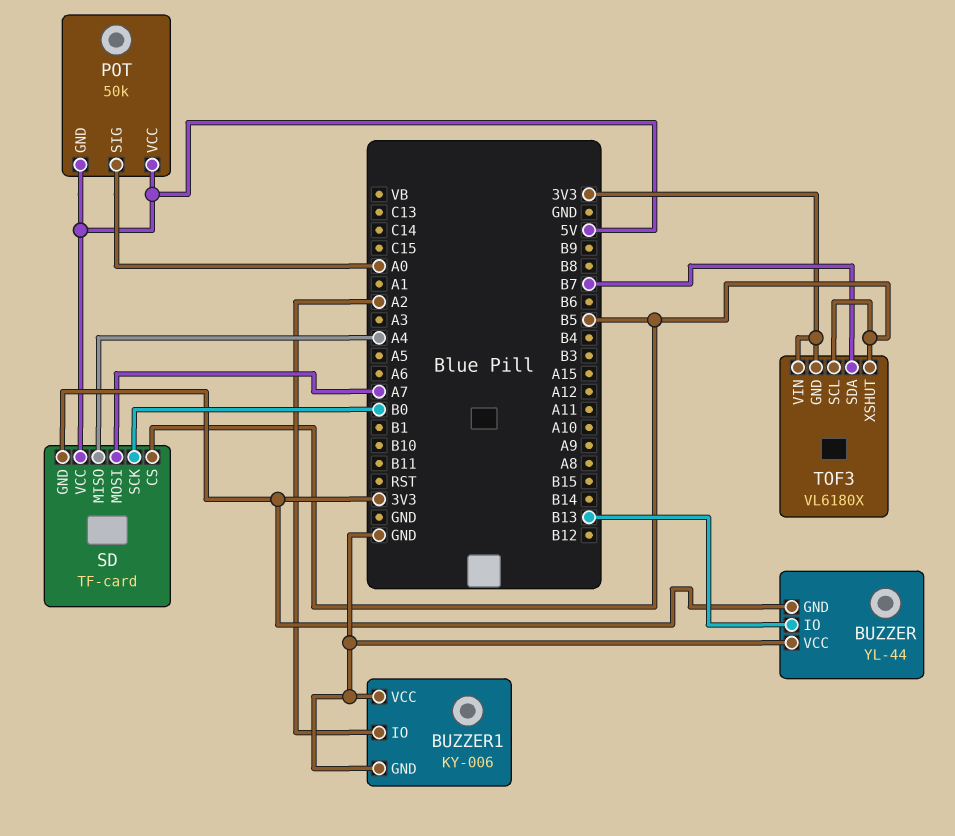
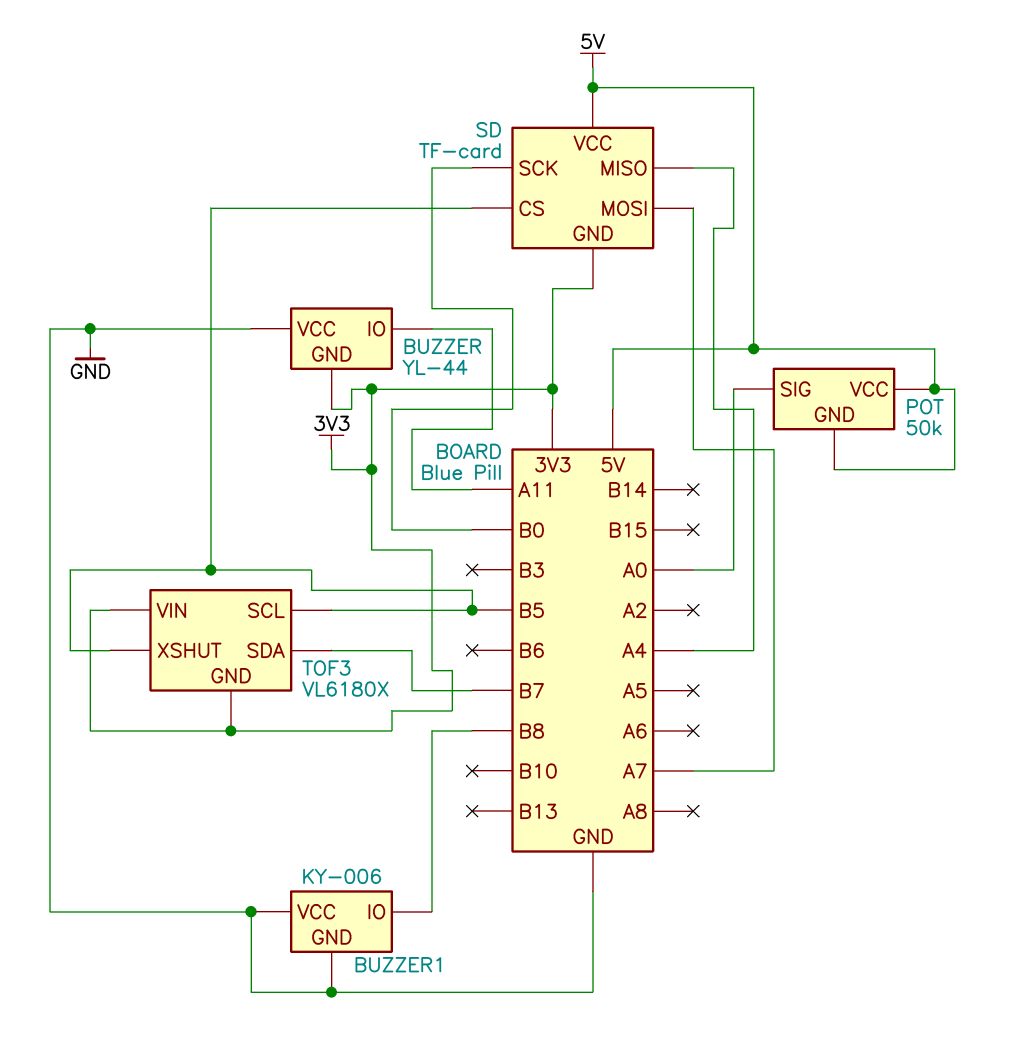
BUZZER pin IO: B13 -> A11
BUZZER1 pin IO: A2 -> B8

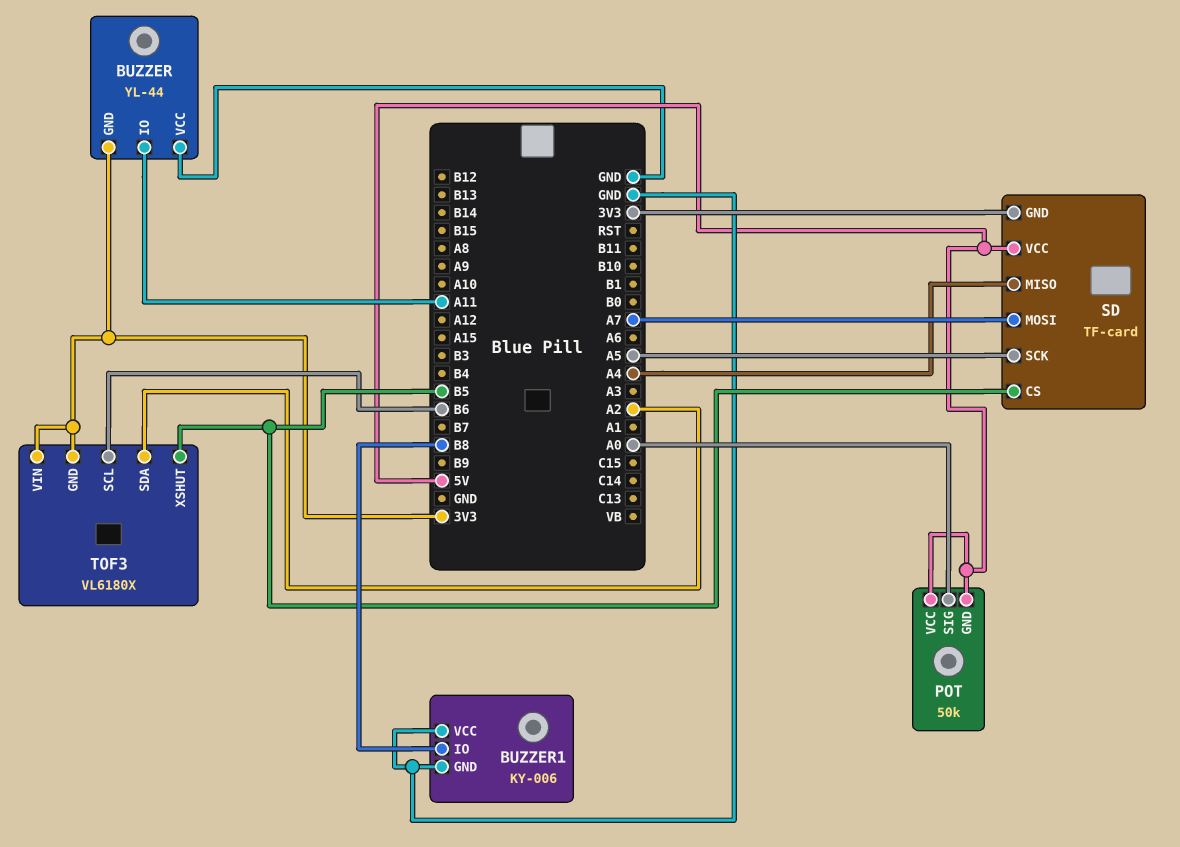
SD pin SCK: B0 -> A5
TOF3 pin SCL: B5 -> B6
TOF3 pin SDA: B7 -> A2

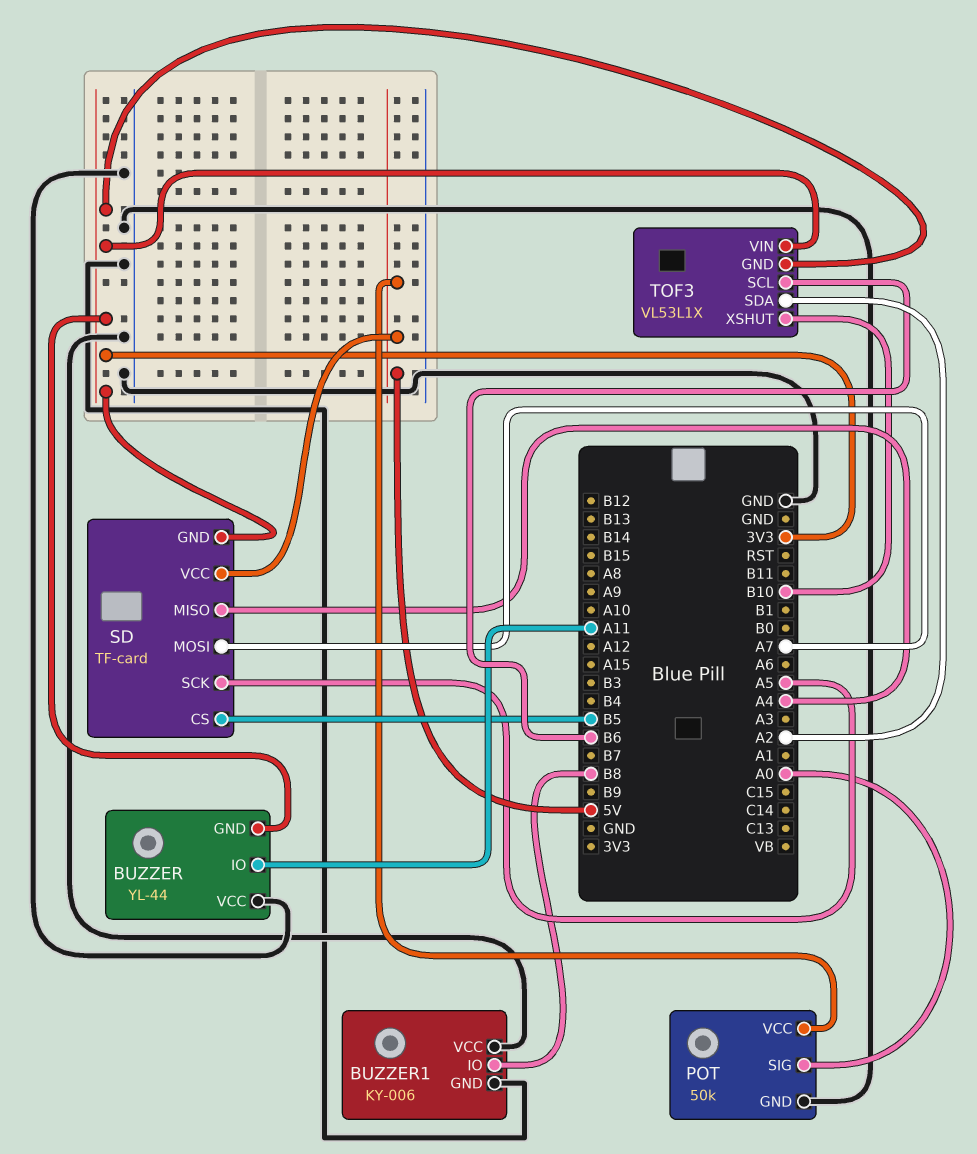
POT pin GND: 5V -> GND
TOF3: VL6180X -> VL53L1X
TOF3 pin XSHUT: B5 -> B10

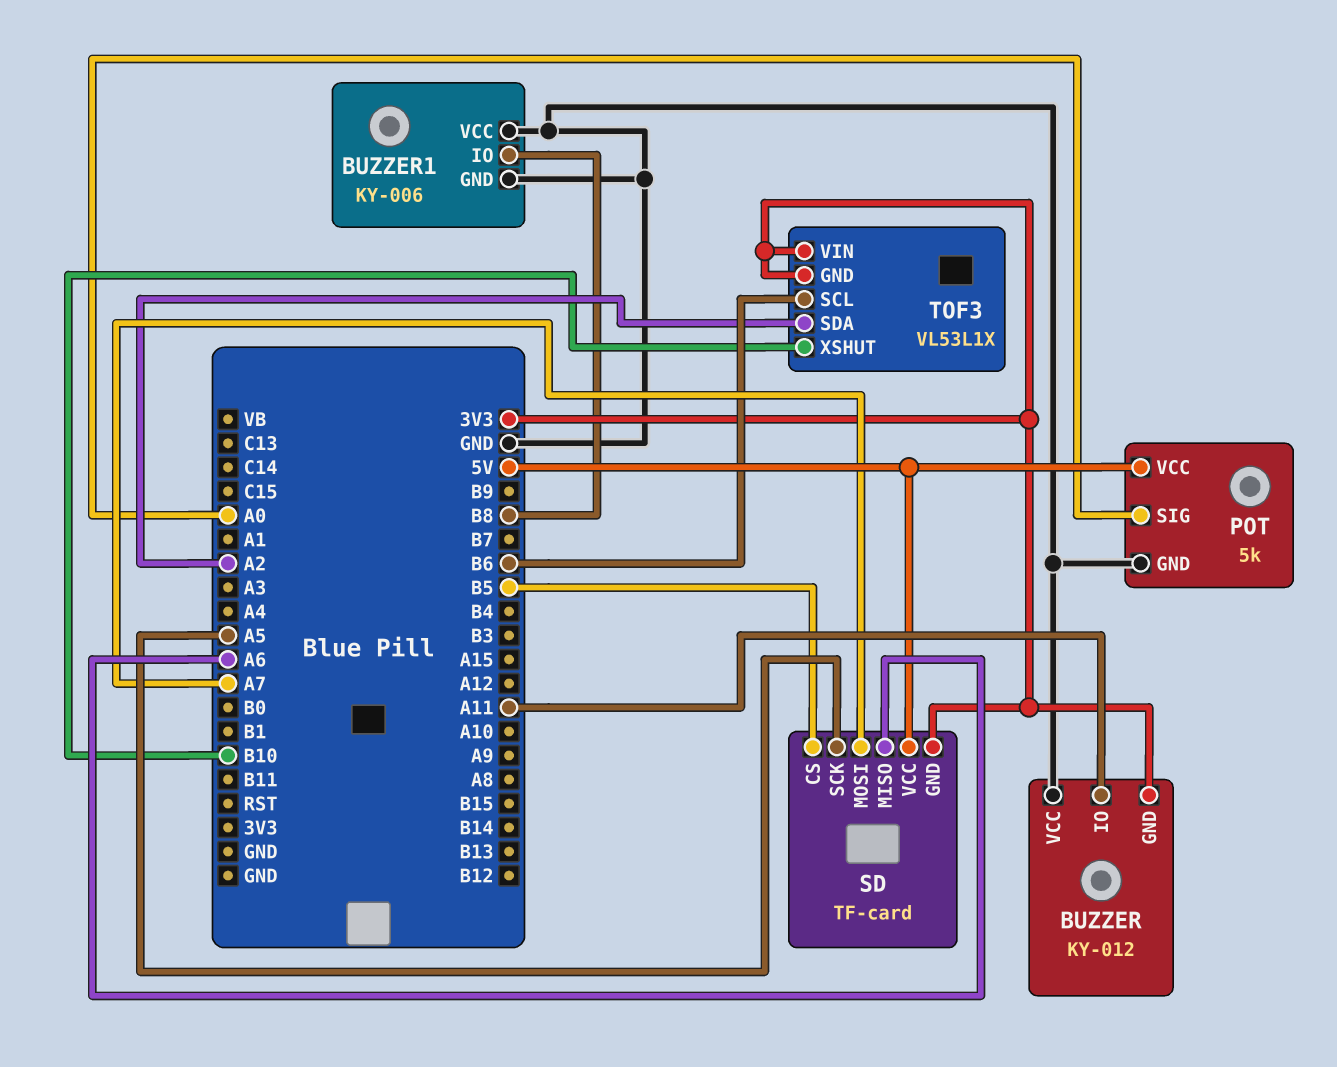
BUZZER: YL-44 -> KY-012
POT: 50k -> 5k
SD pin MISO: A4 -> A6

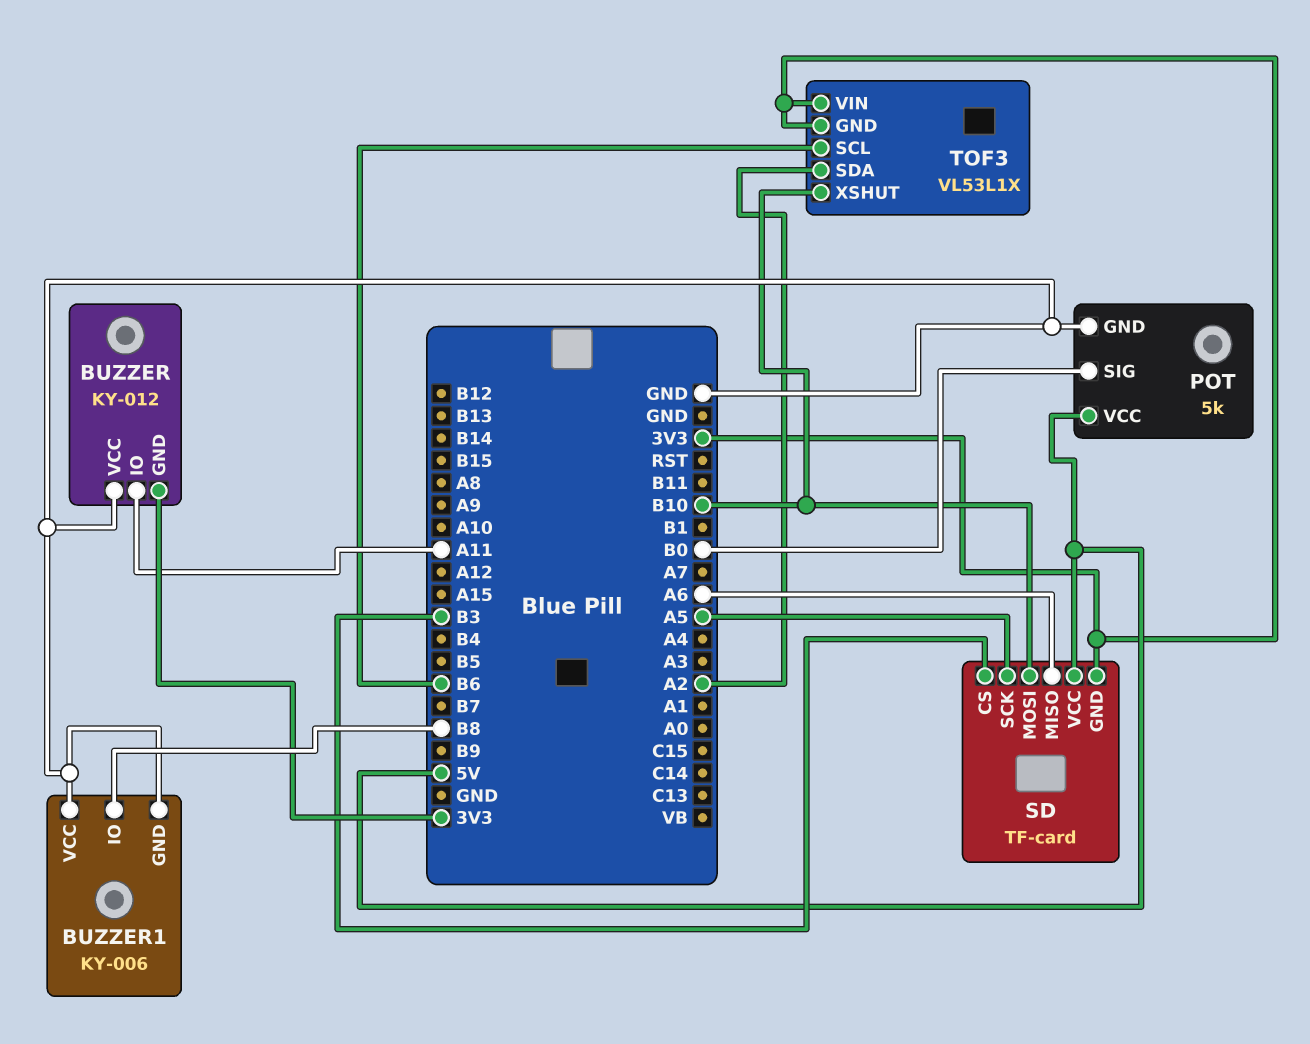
POT pin SIG: A0 -> B0
SD pin CS: B5 -> B3
SD pin MOSI: A7 -> B10

